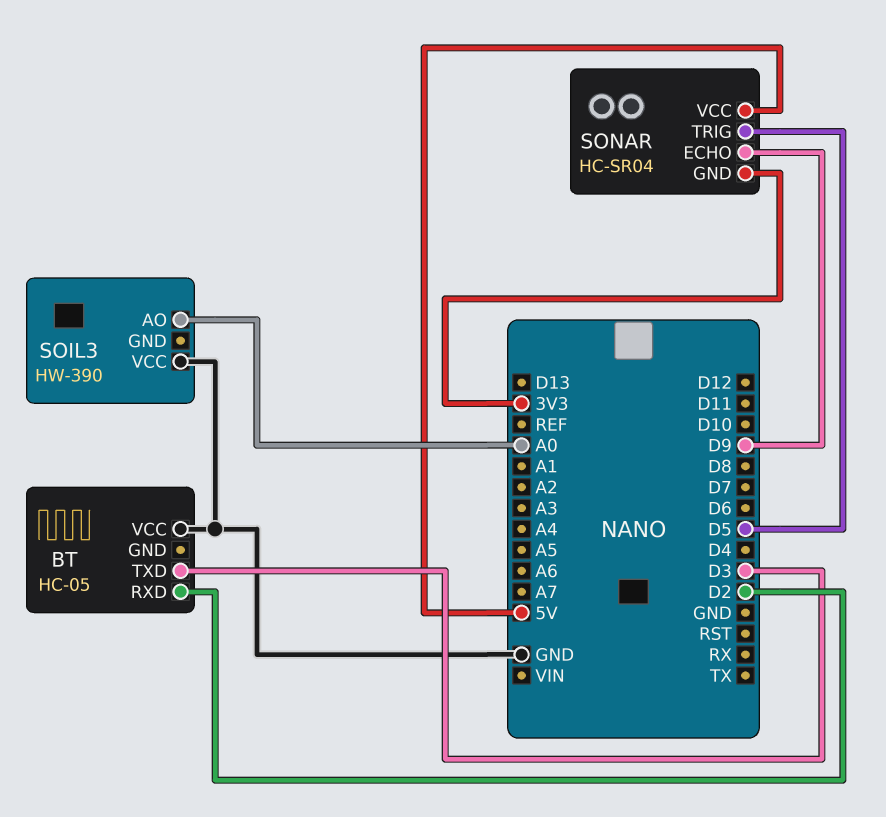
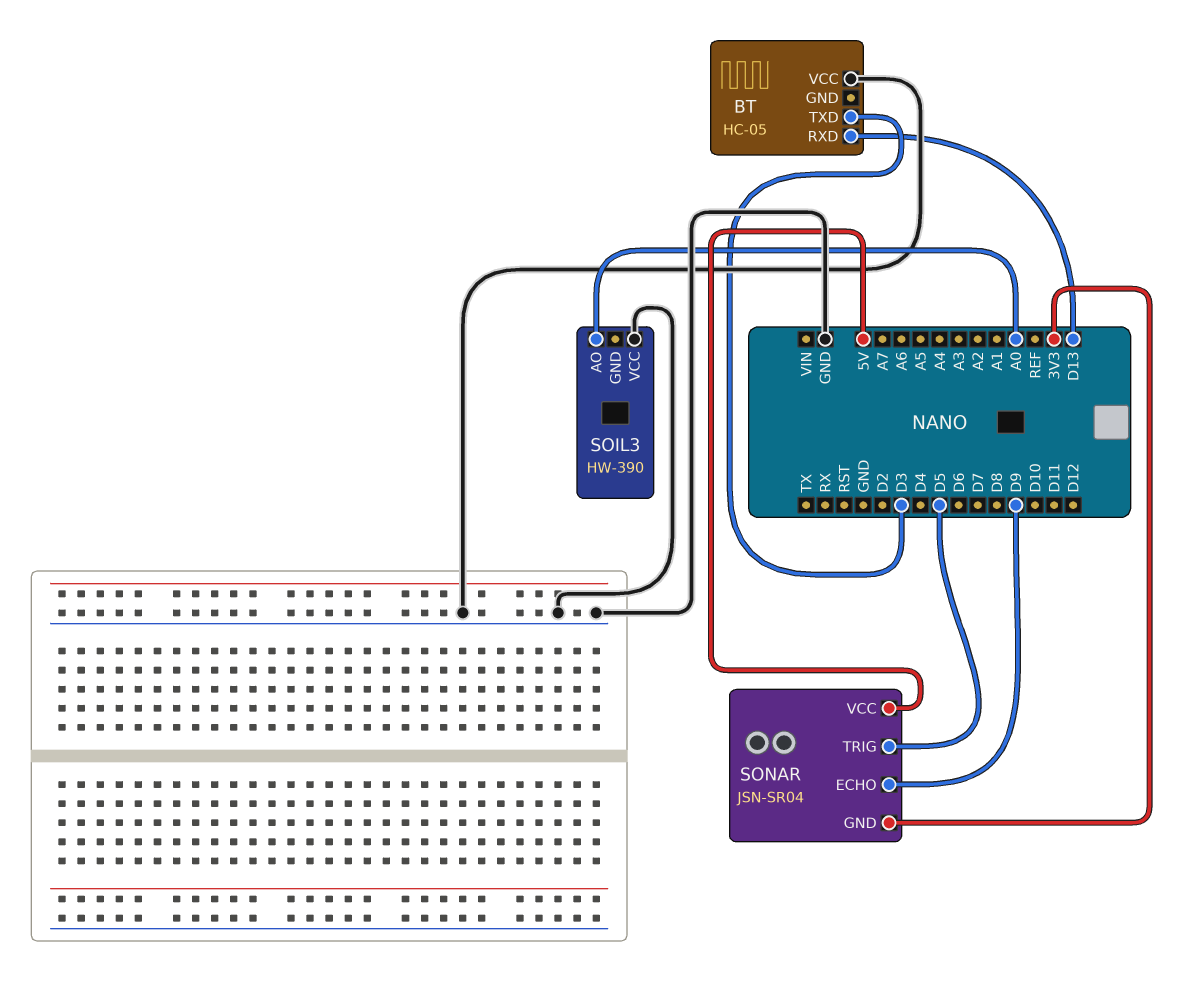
BT pin RXD: D2 -> D13
SONAR: HC-SR04 -> JSN-SR04

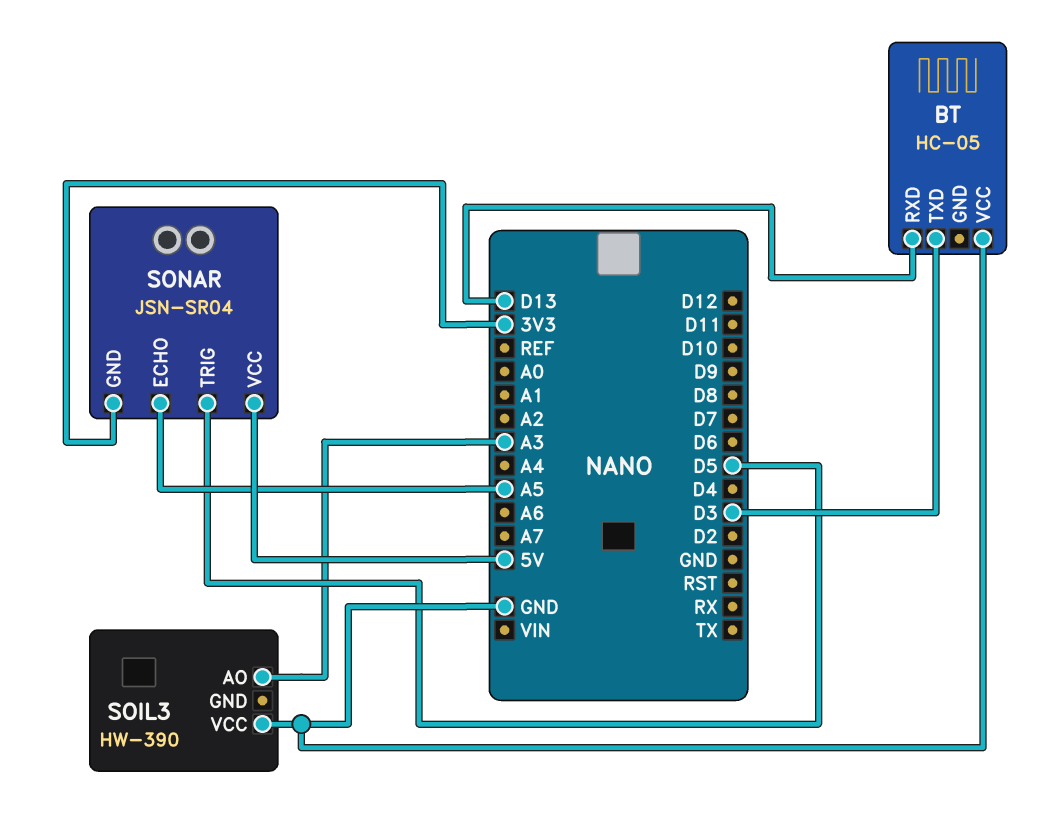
SOIL3 pin AO: A0 -> A3
SONAR pin ECHO: D9 -> A5

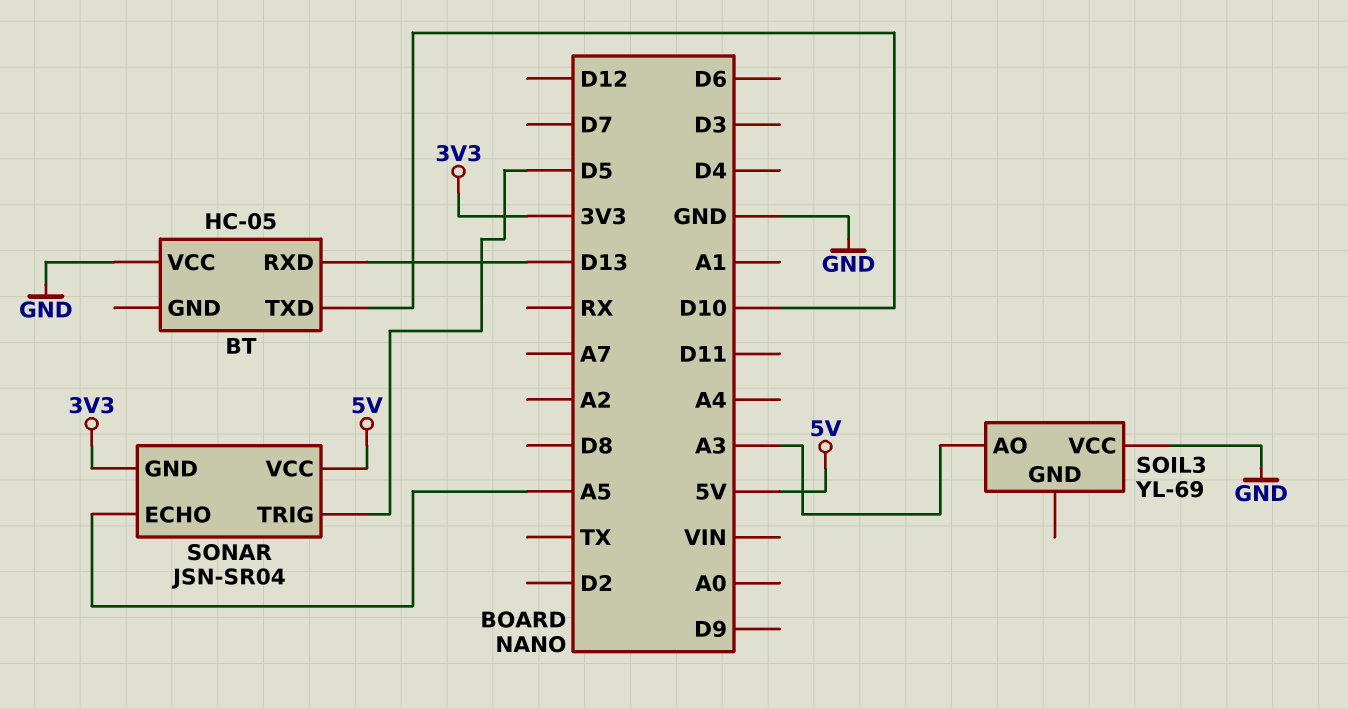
BT pin TXD: D3 -> D10
SOIL3: HW-390 -> YL-69

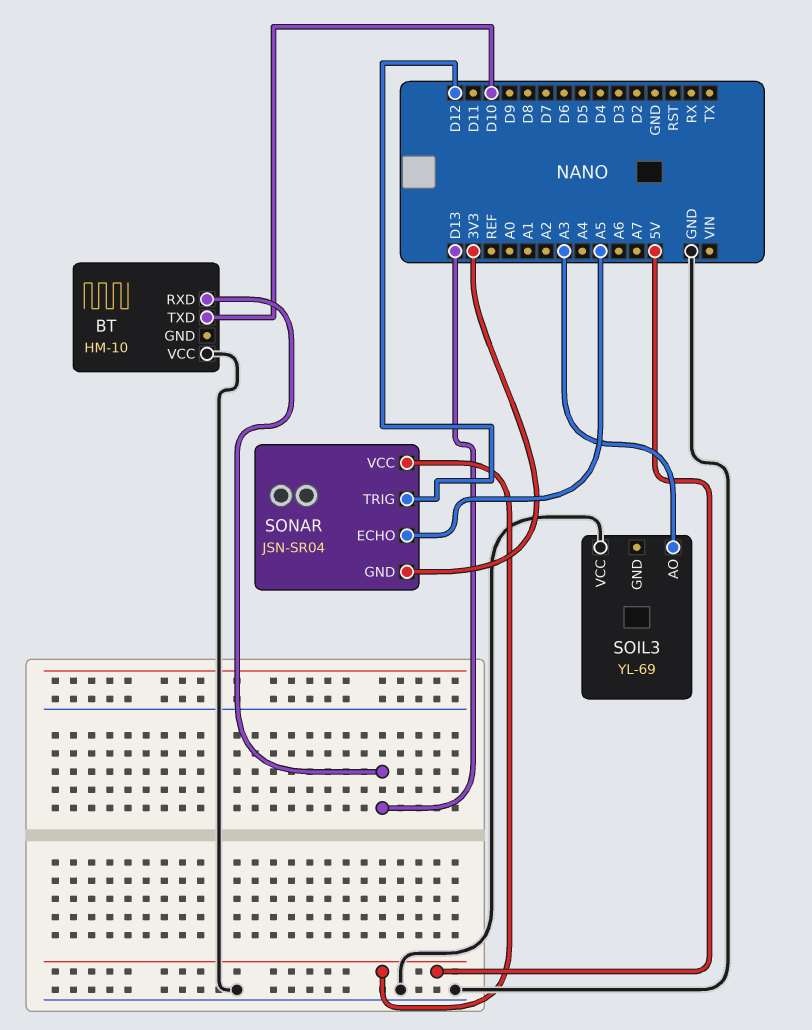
BT: HC-05 -> HM-10
SONAR pin TRIG: D5 -> D12

